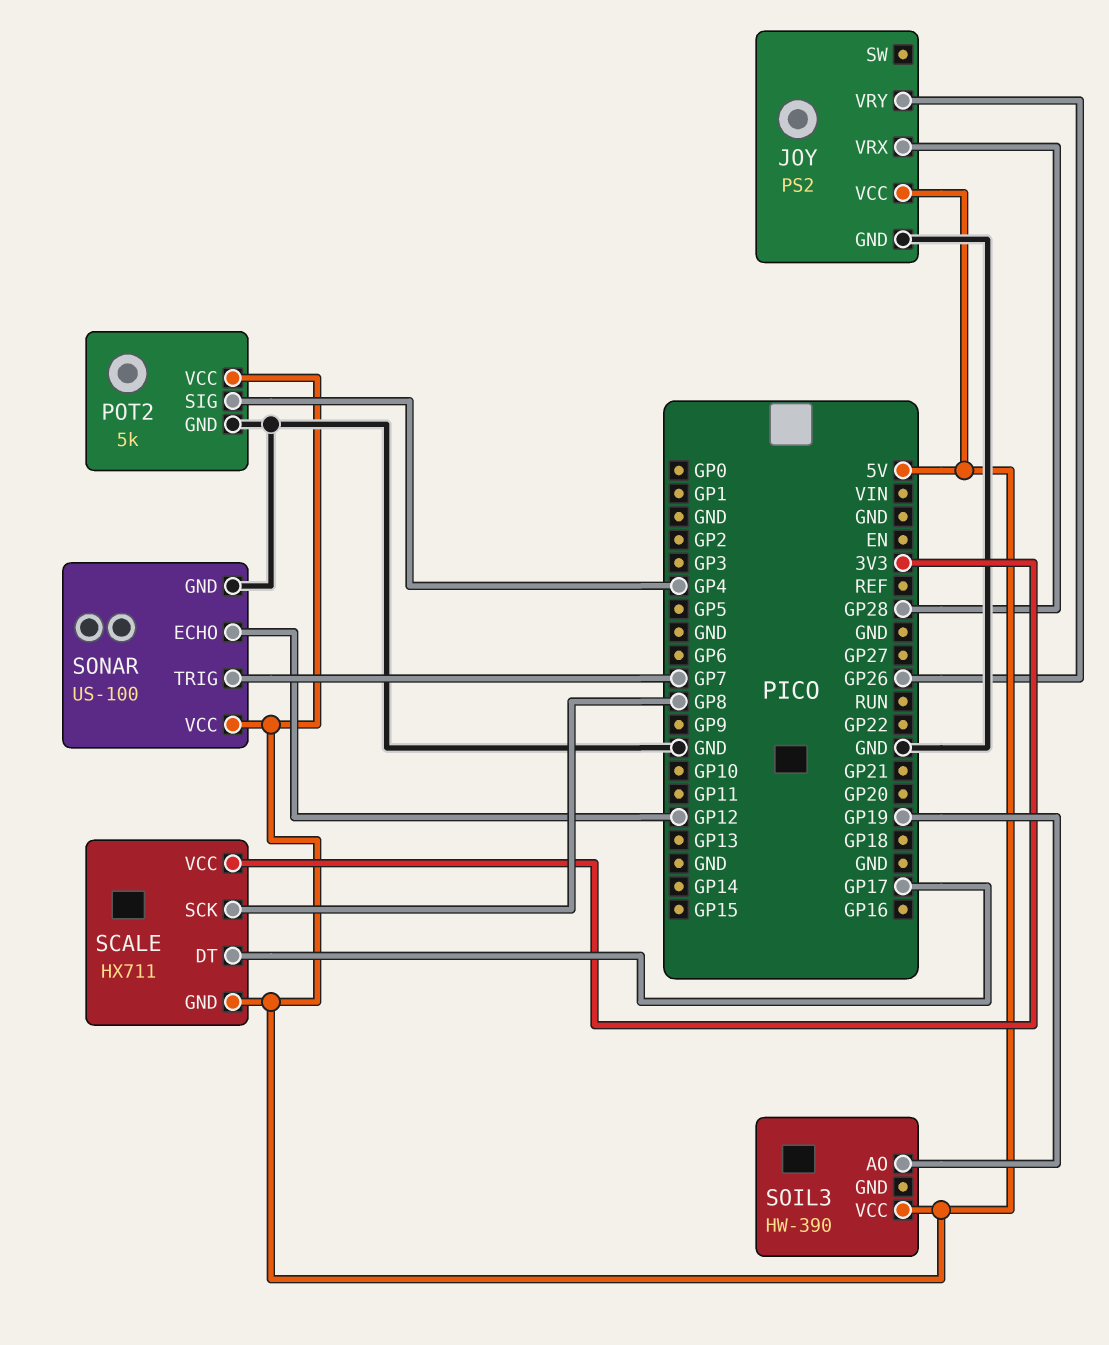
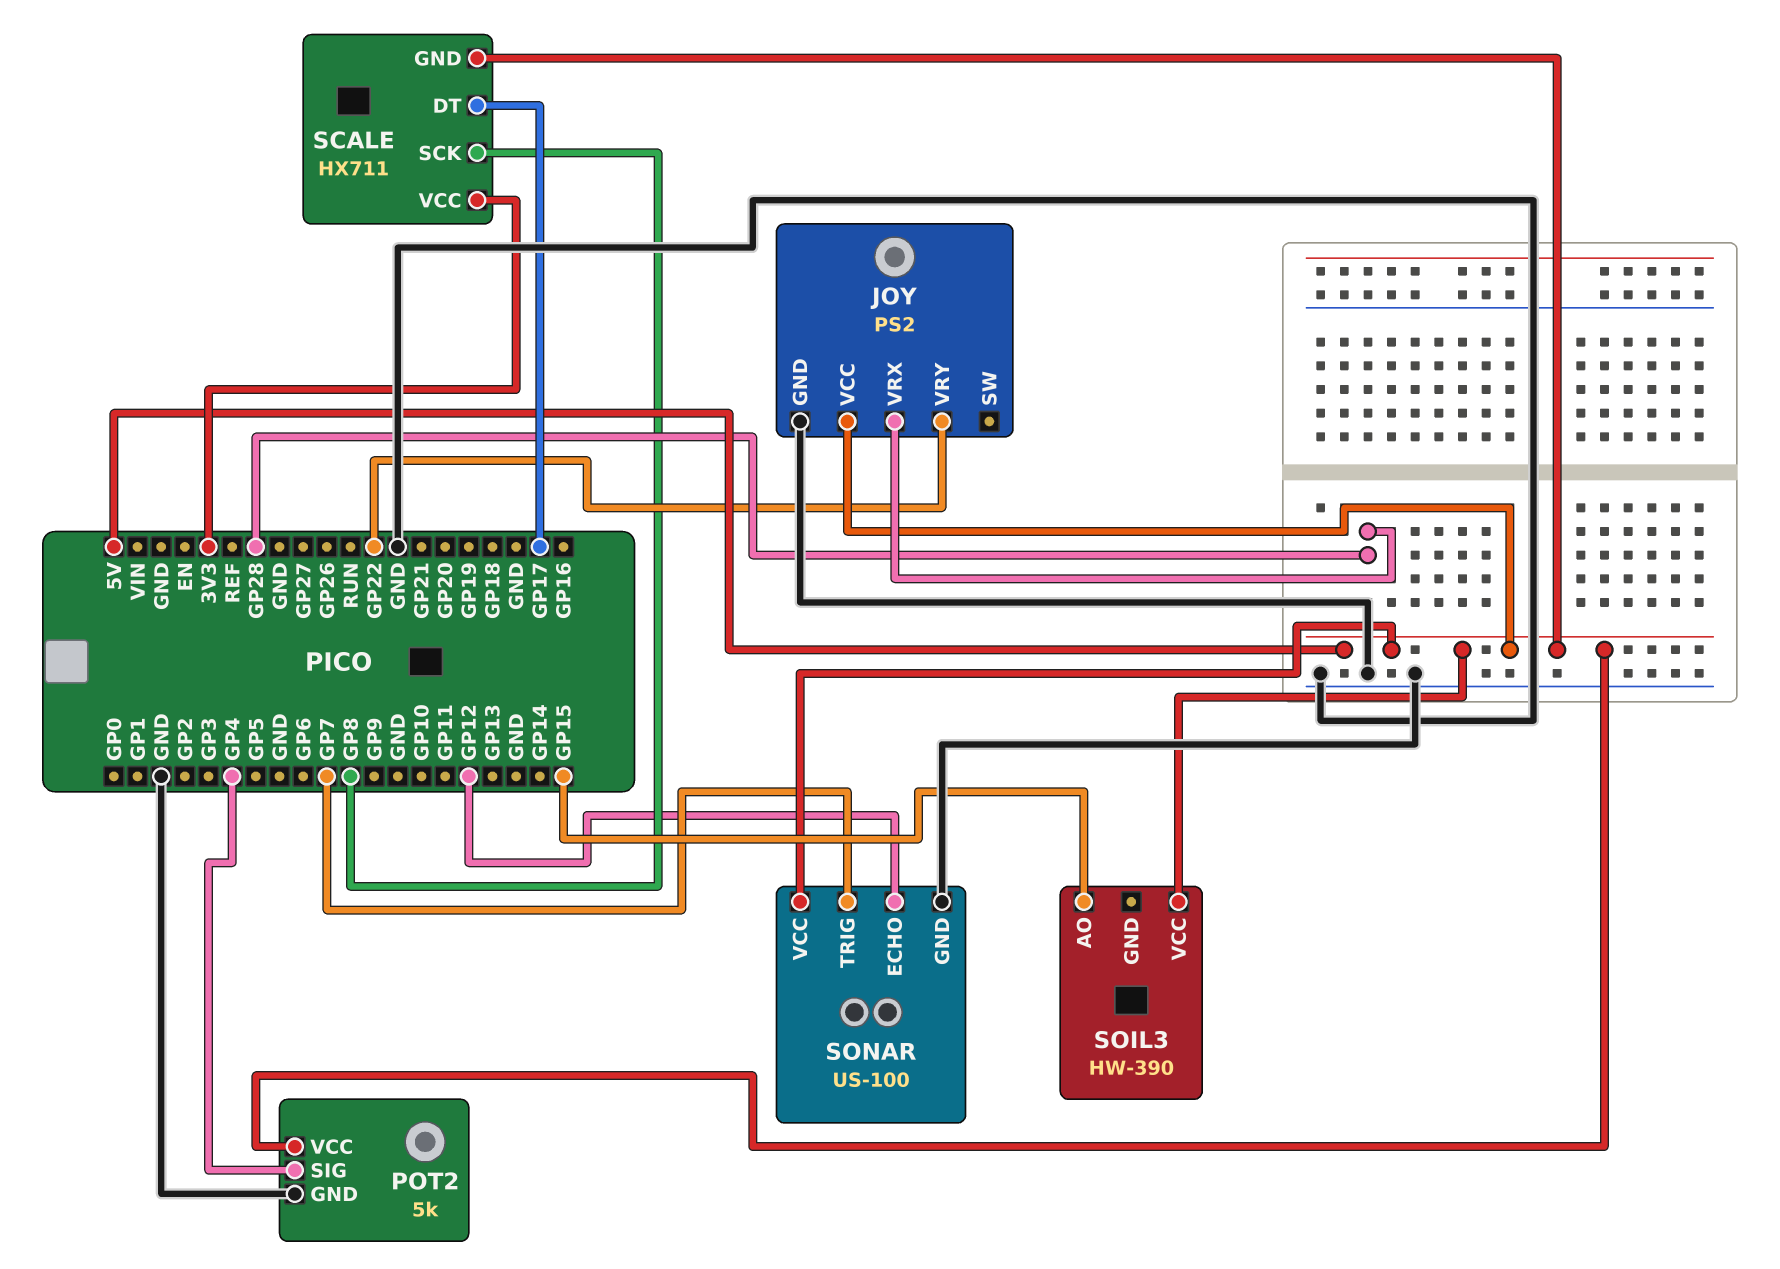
JOY pin VRY: GP26 -> GP22
SOIL3 pin AO: GP19 -> GP15

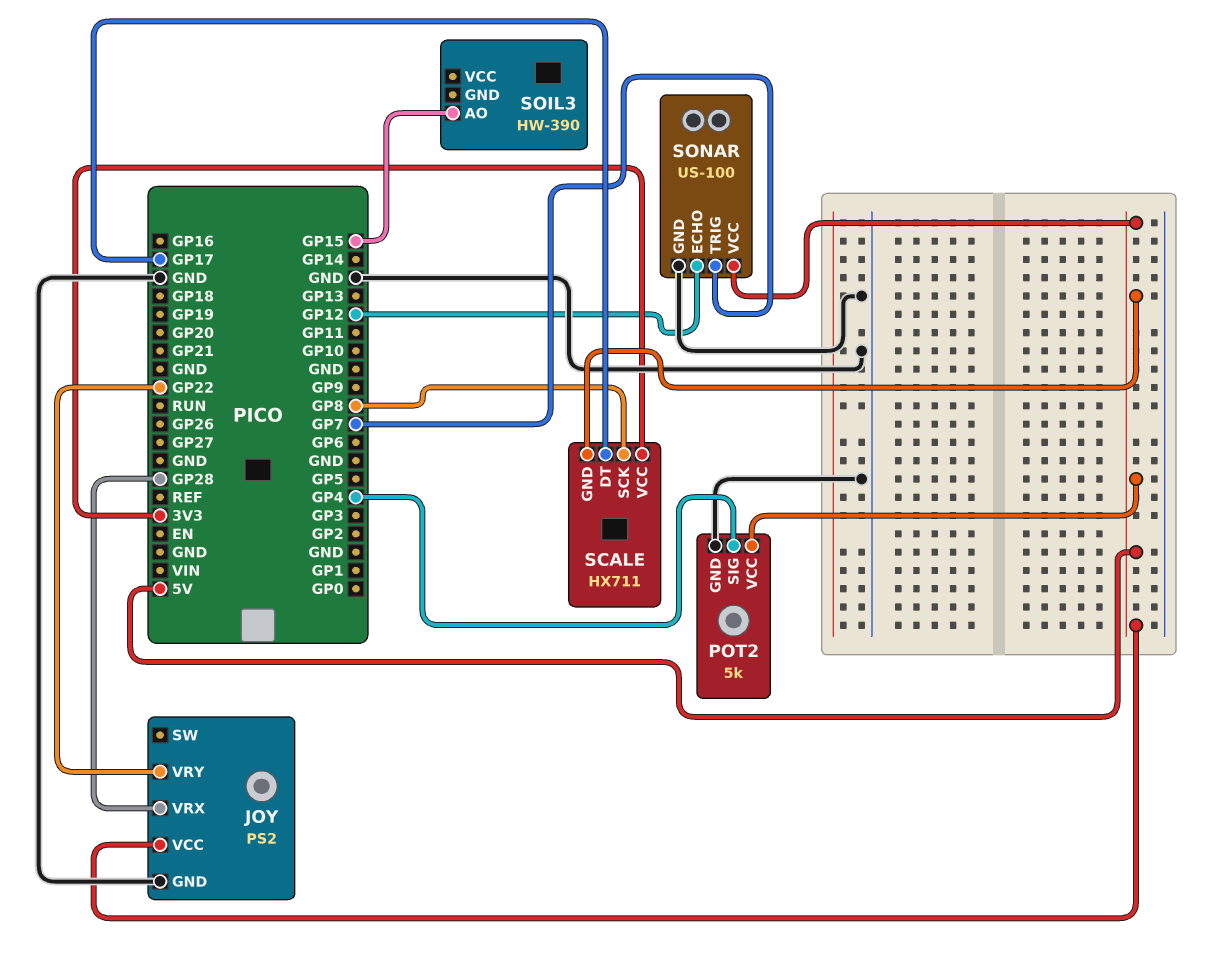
SOIL3 pin VCC: 5V -> none

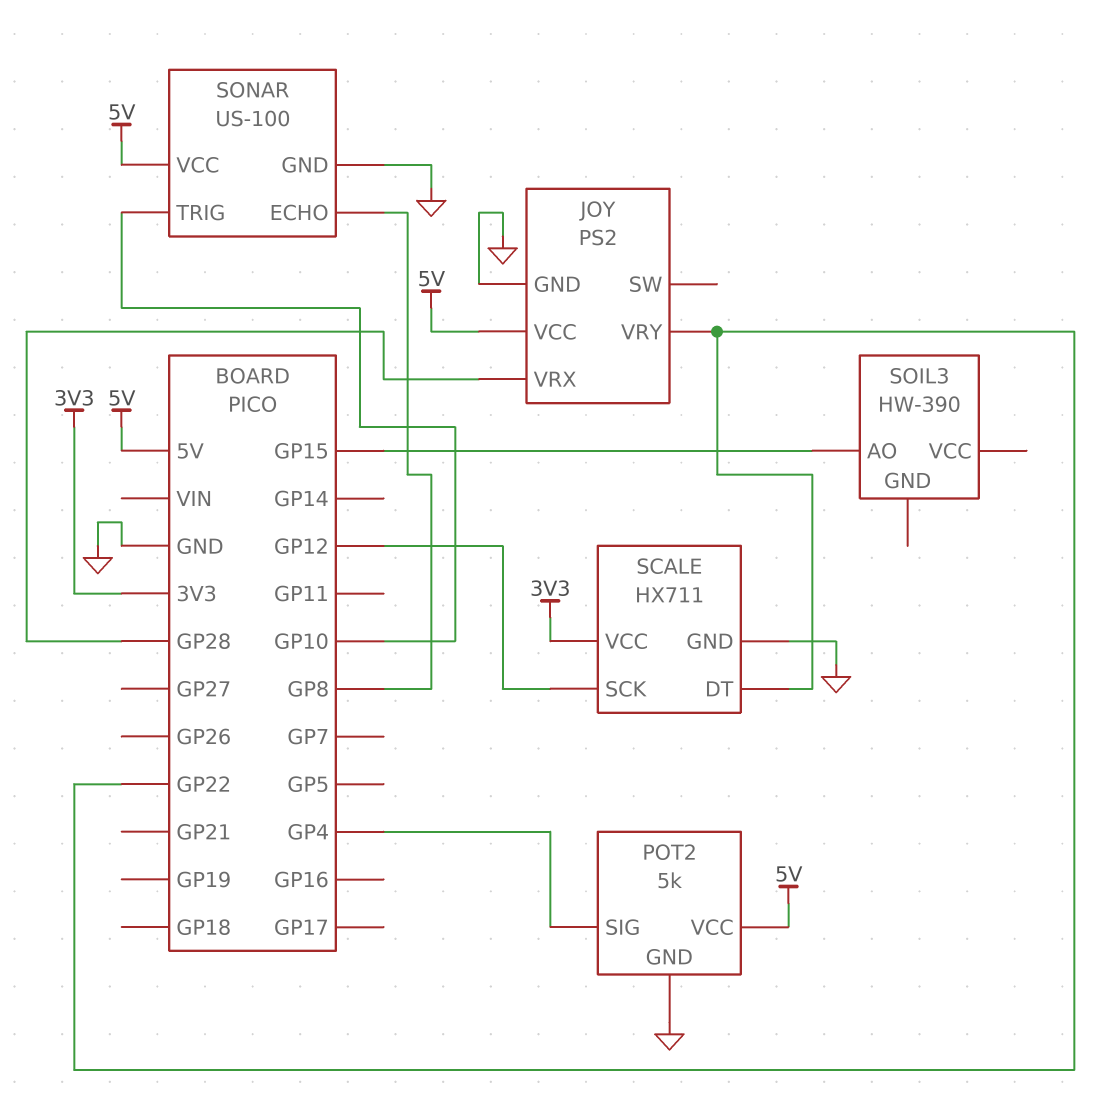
SCALE pin DT: GP17 -> GP22
SCALE pin GND: 5V -> GND
SCALE pin SCK: GP8 -> GP12
SONAR pin ECHO: GP12 -> GP8
SONAR pin TRIG: GP7 -> GP10

